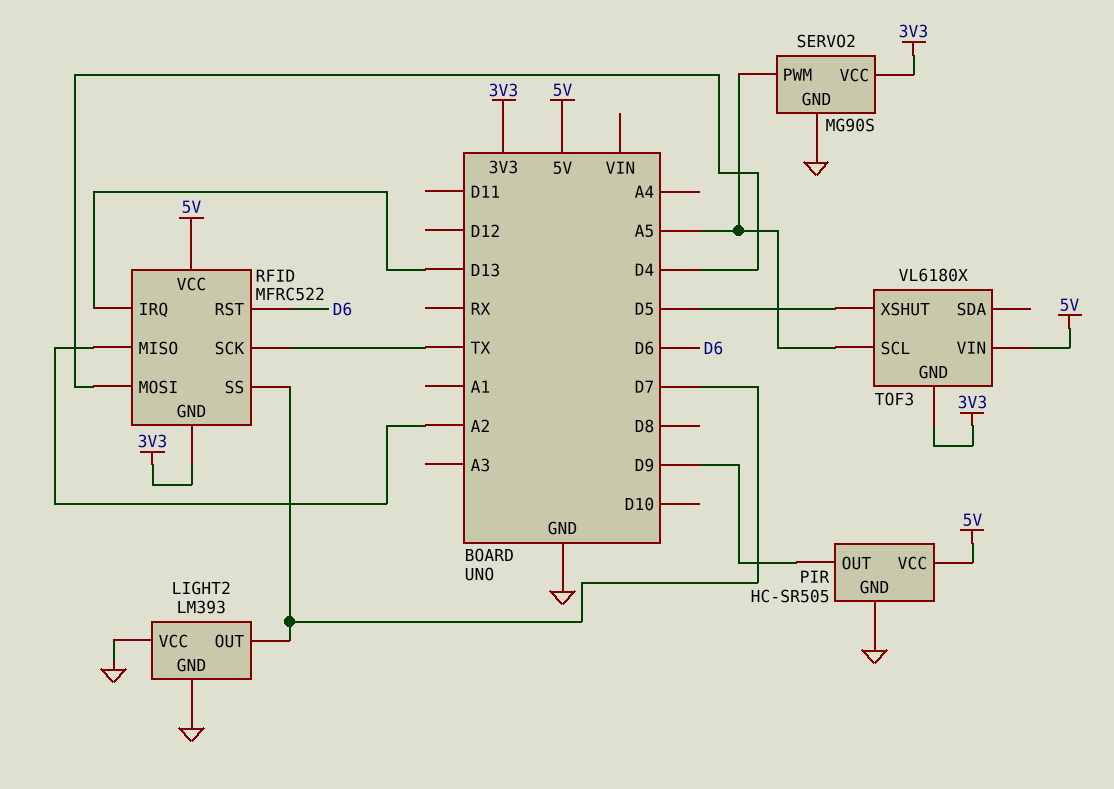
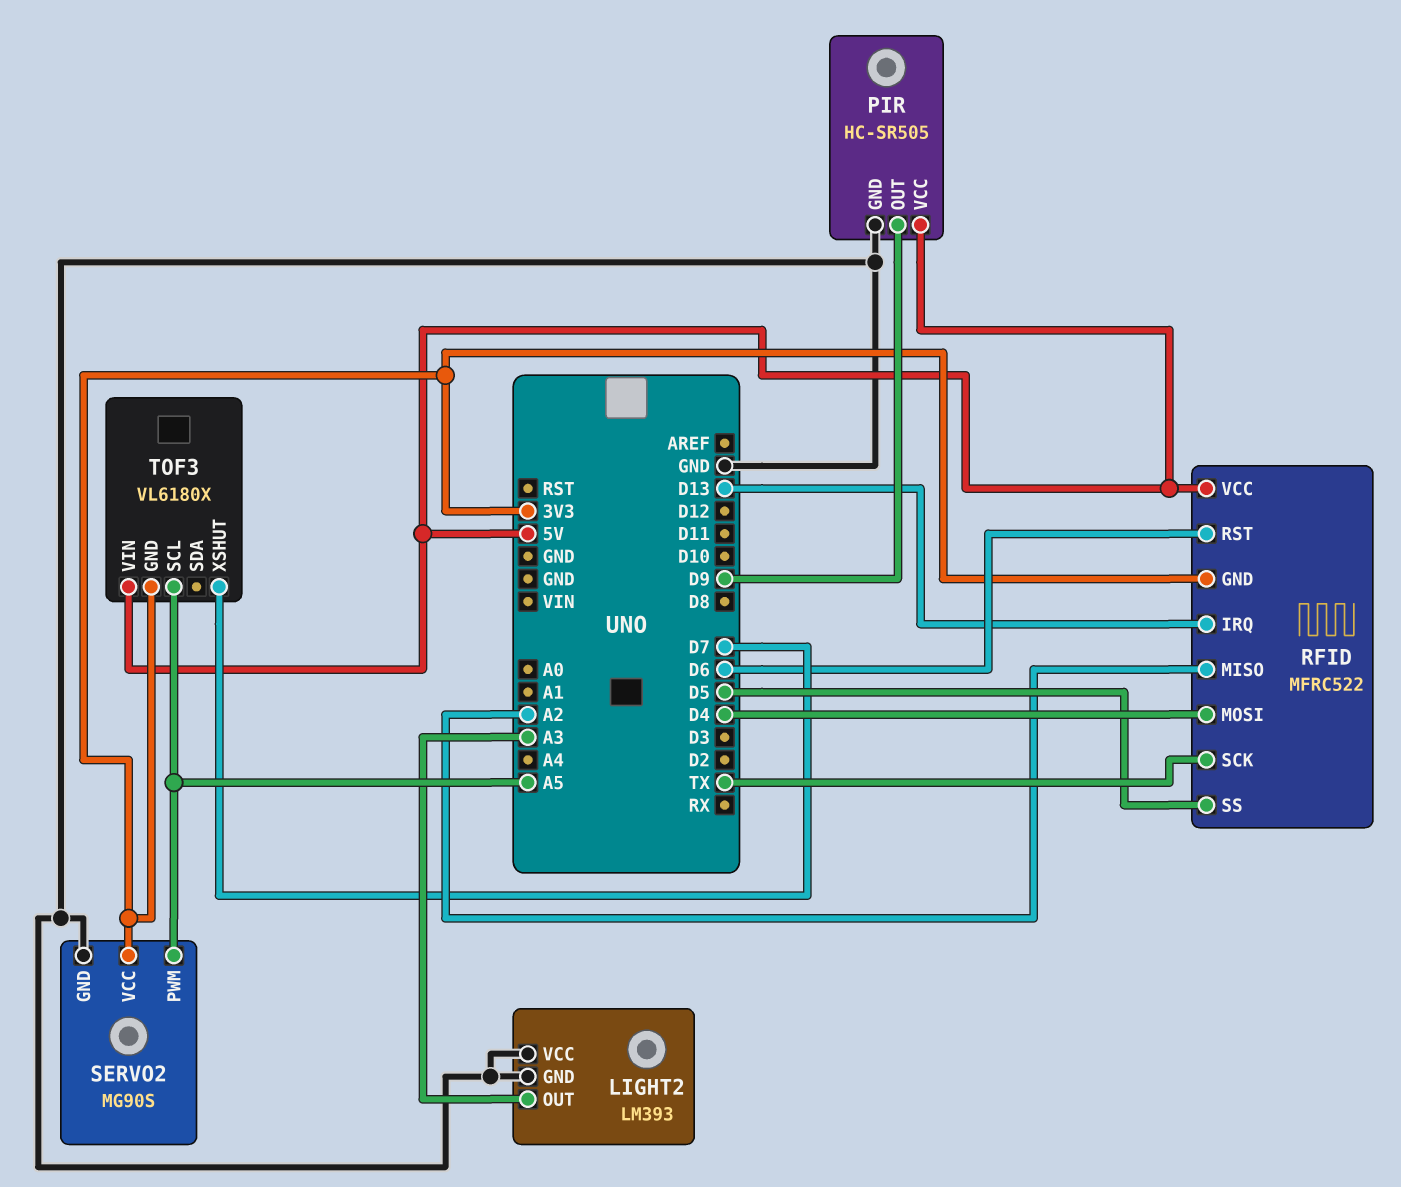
LIGHT2 pin OUT: D7 -> A3
RFID pin SS: D7 -> D5
TOF3 pin XSHUT: D5 -> D7

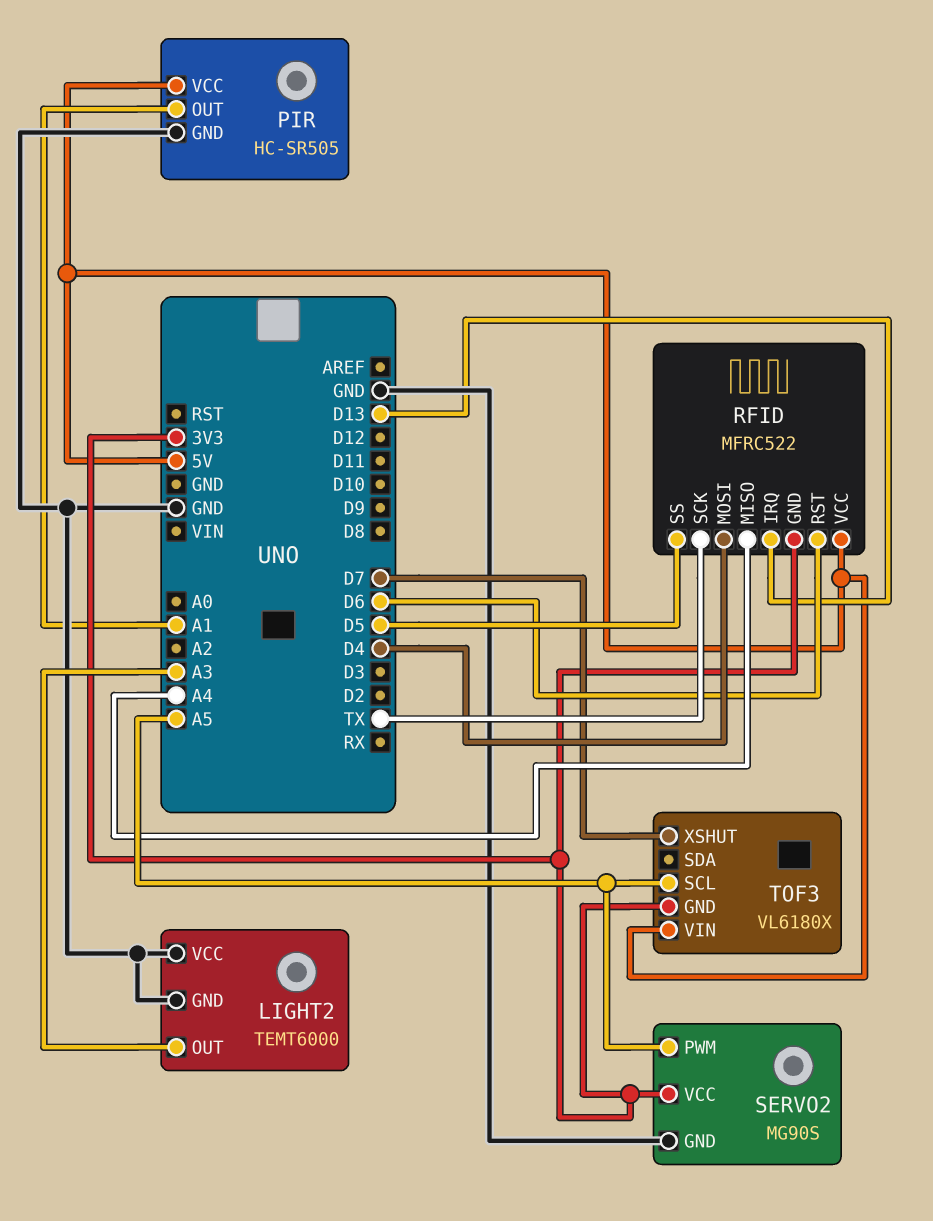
LIGHT2: LM393 -> TEMT6000
PIR pin OUT: D9 -> A1
RFID pin MISO: A2 -> A4

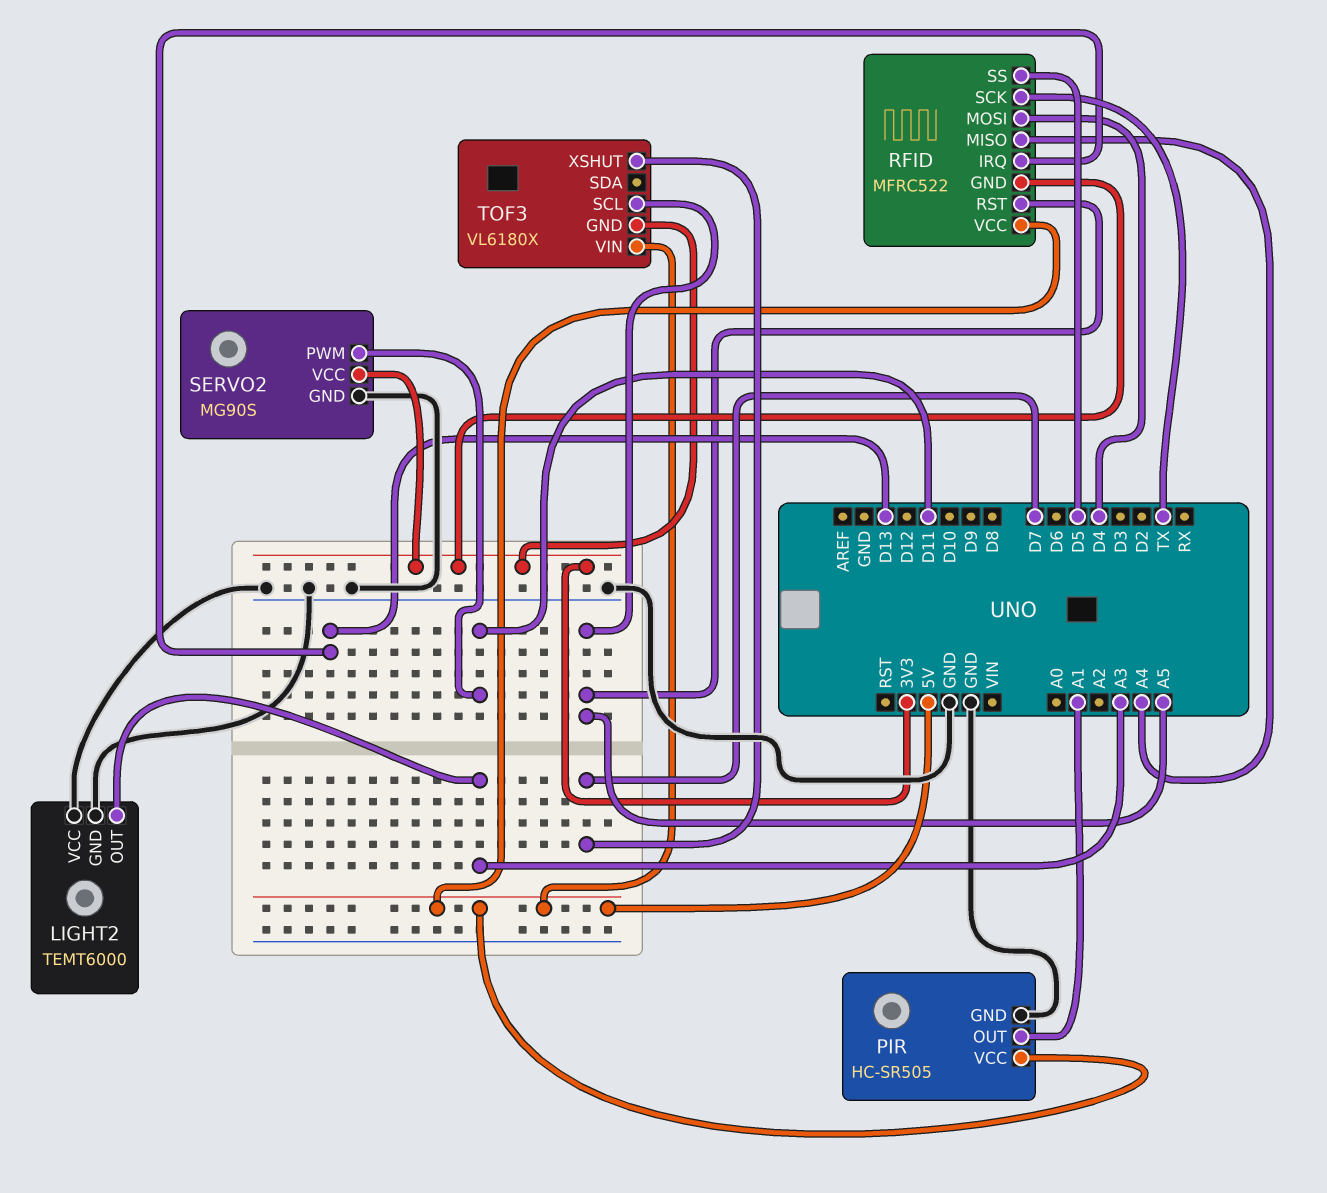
RFID pin RST: D6 -> A5
SERVO2 pin PWM: A5 -> D11

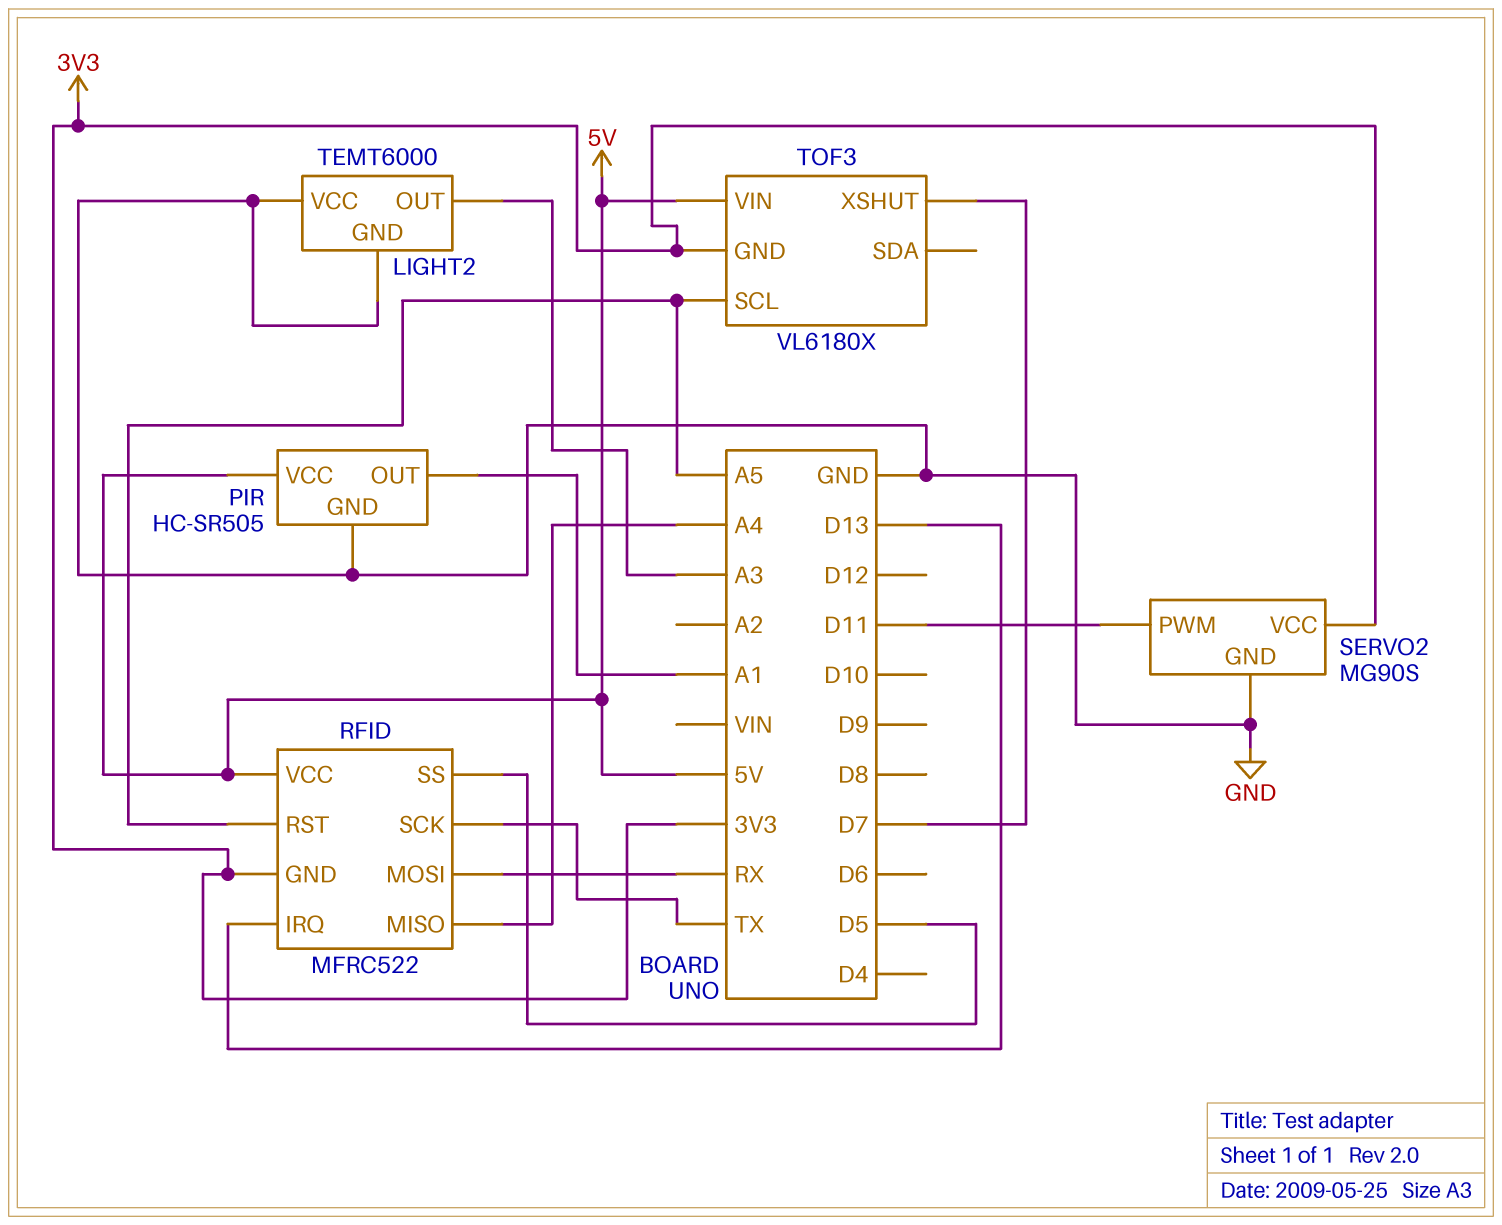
RFID pin MOSI: D4 -> RX

